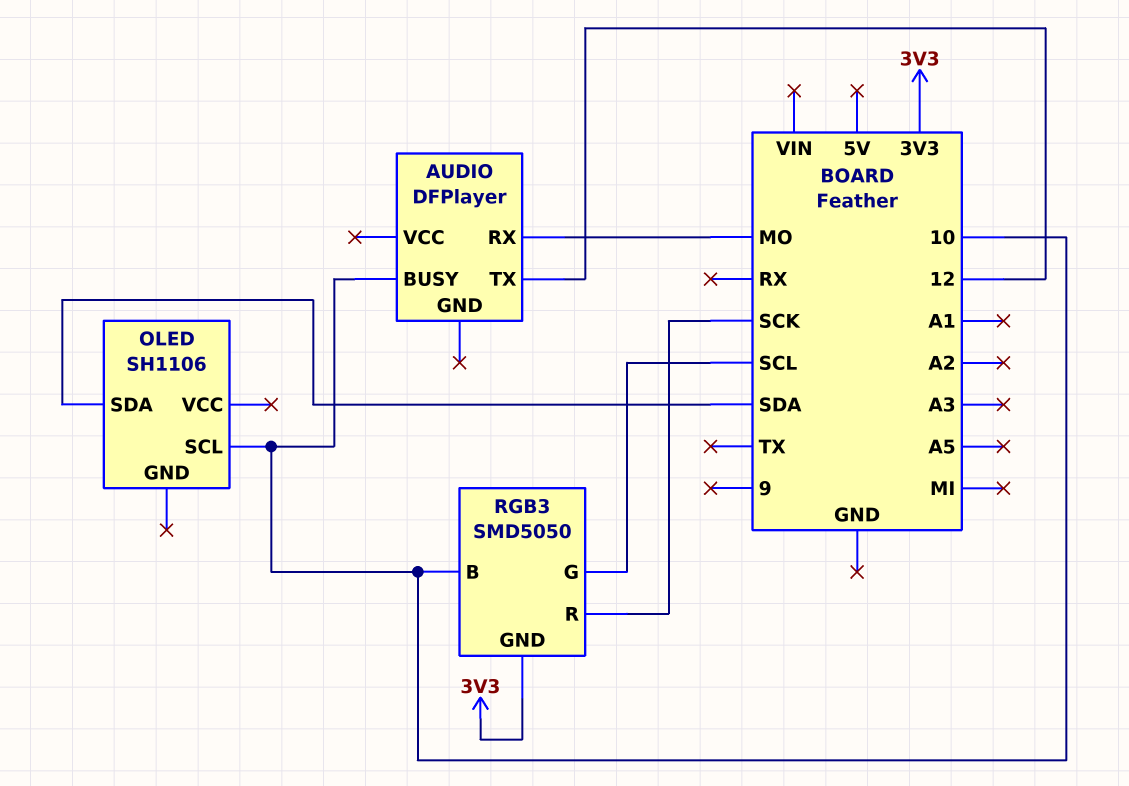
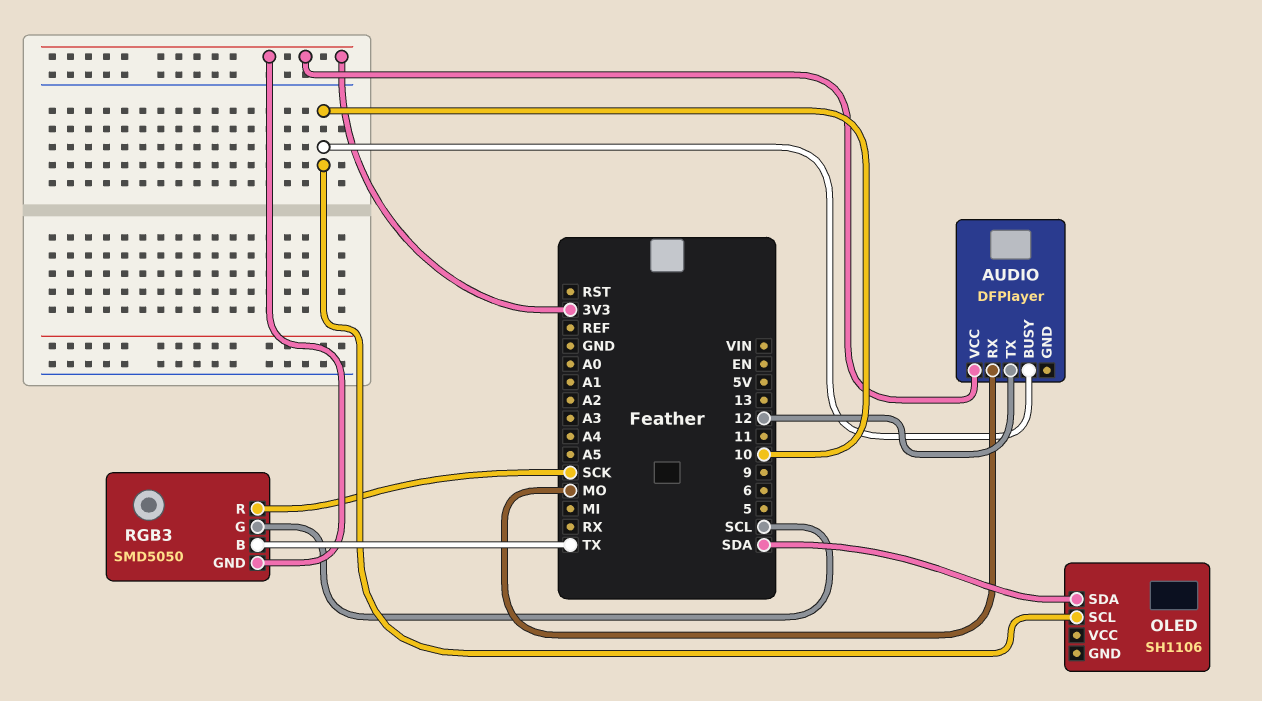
AUDIO pin VCC: none -> 3V3
RGB3 pin B: 10 -> TX

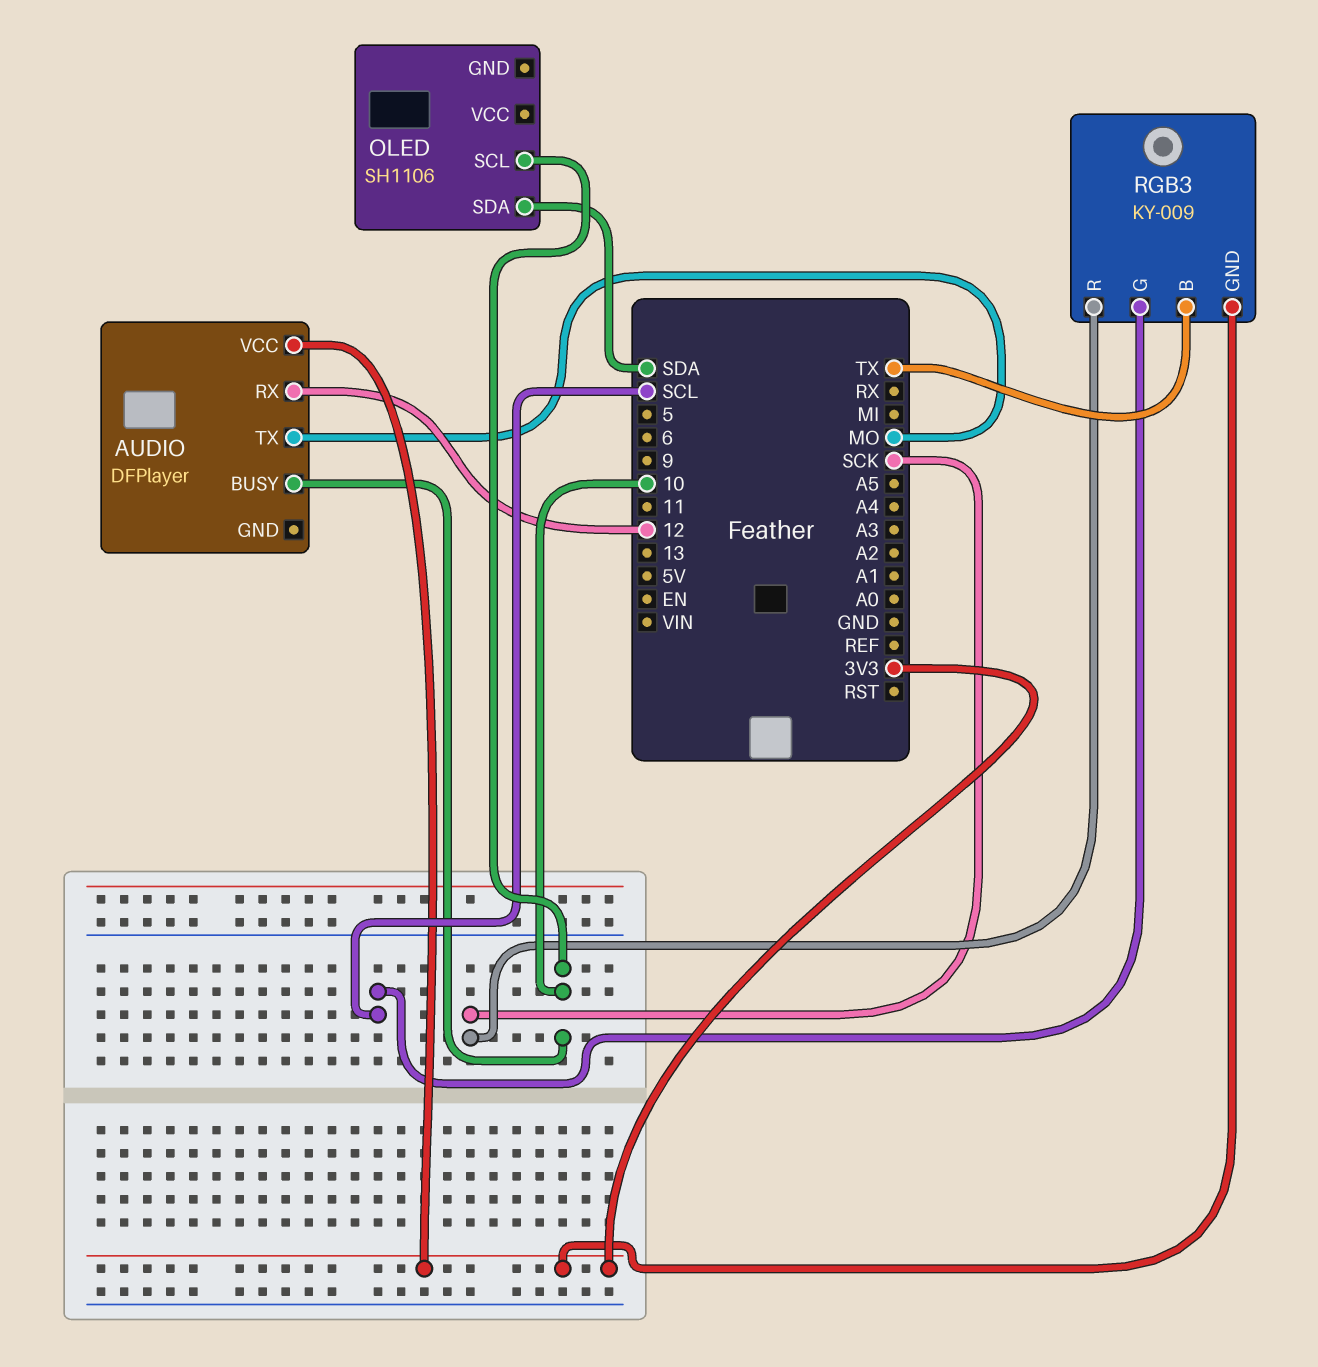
AUDIO pin RX: MO -> 12
AUDIO pin TX: 12 -> MO
RGB3: SMD5050 -> KY-009

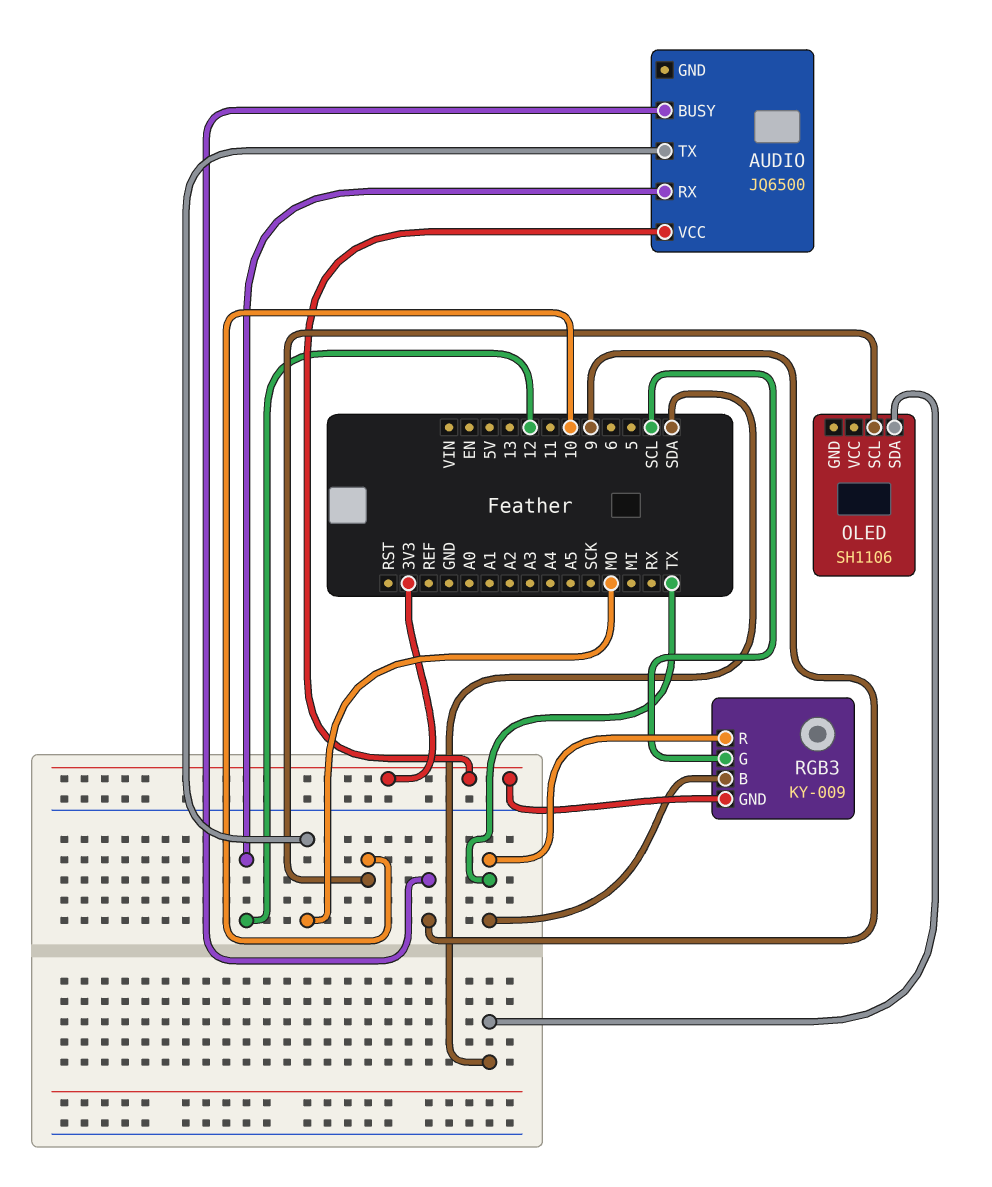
AUDIO: DFPlayer -> JQ6500
AUDIO pin BUSY: 10 -> 9
RGB3 pin R: SCK -> TX

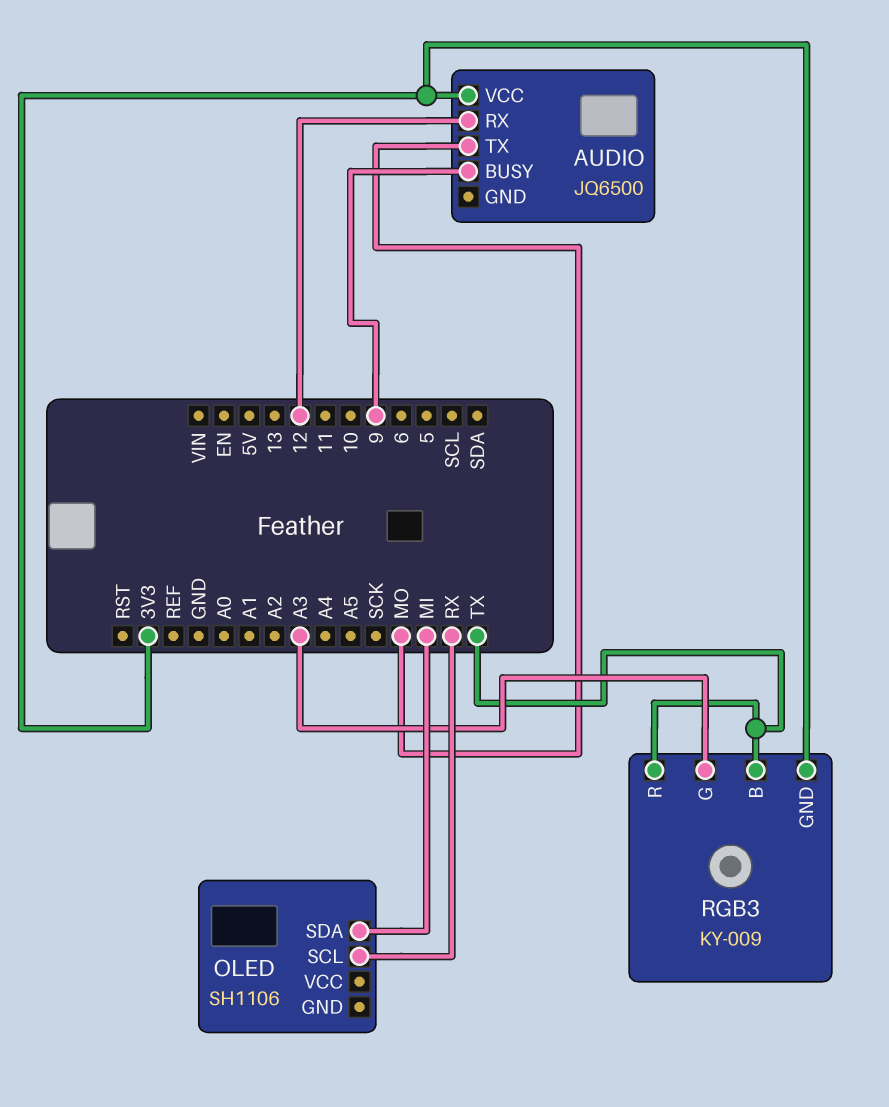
OLED pin SCL: 10 -> RX
OLED pin SDA: SDA -> MI
RGB3 pin G: SCL -> A3

